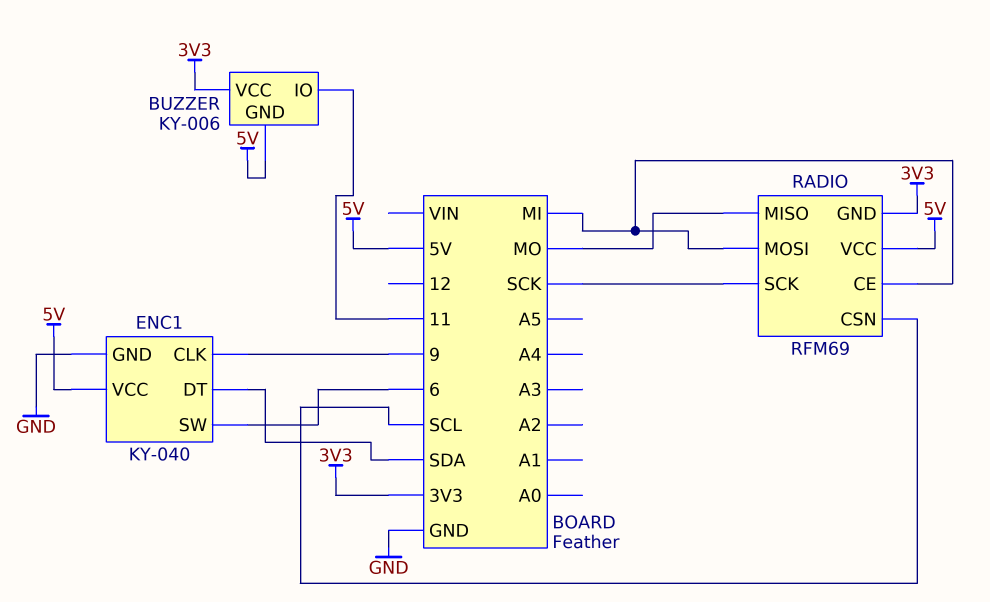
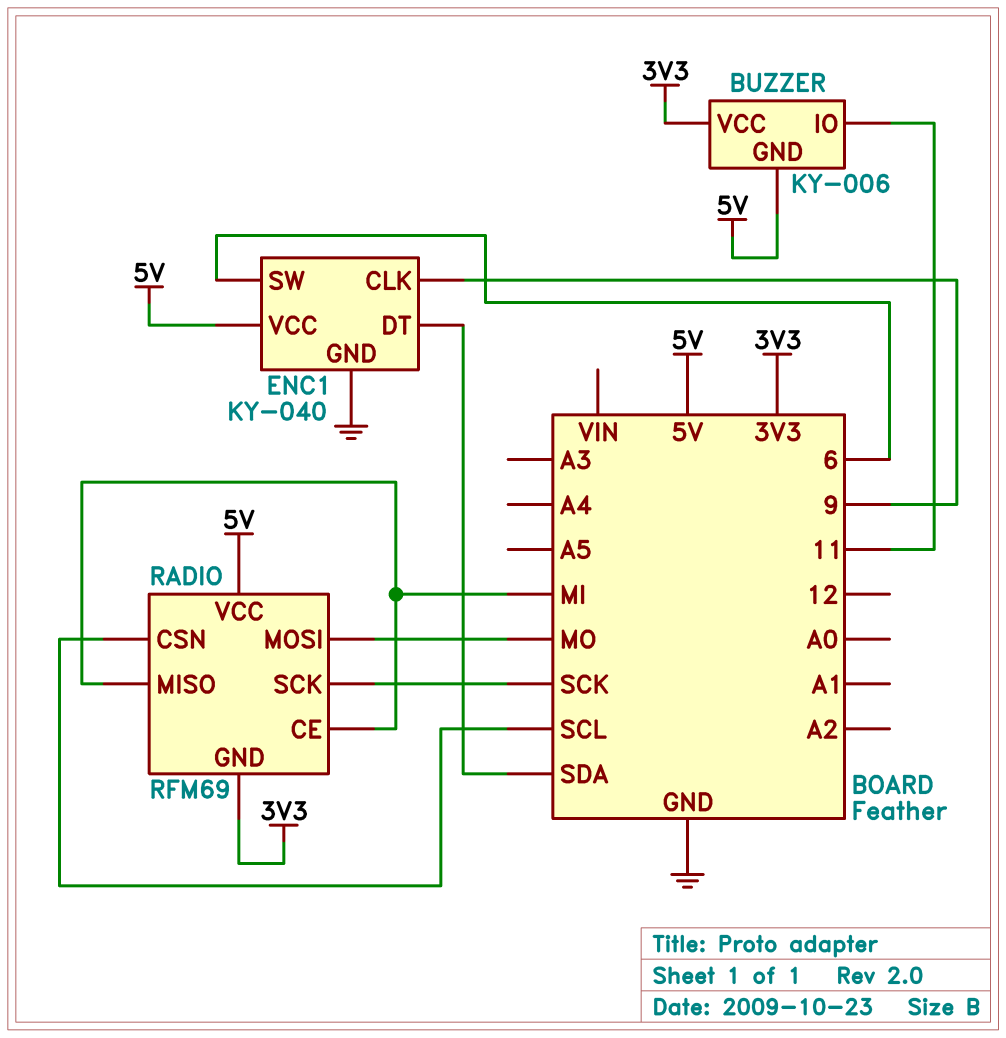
RADIO pin MISO: MO -> MI
RADIO pin MOSI: MI -> MO

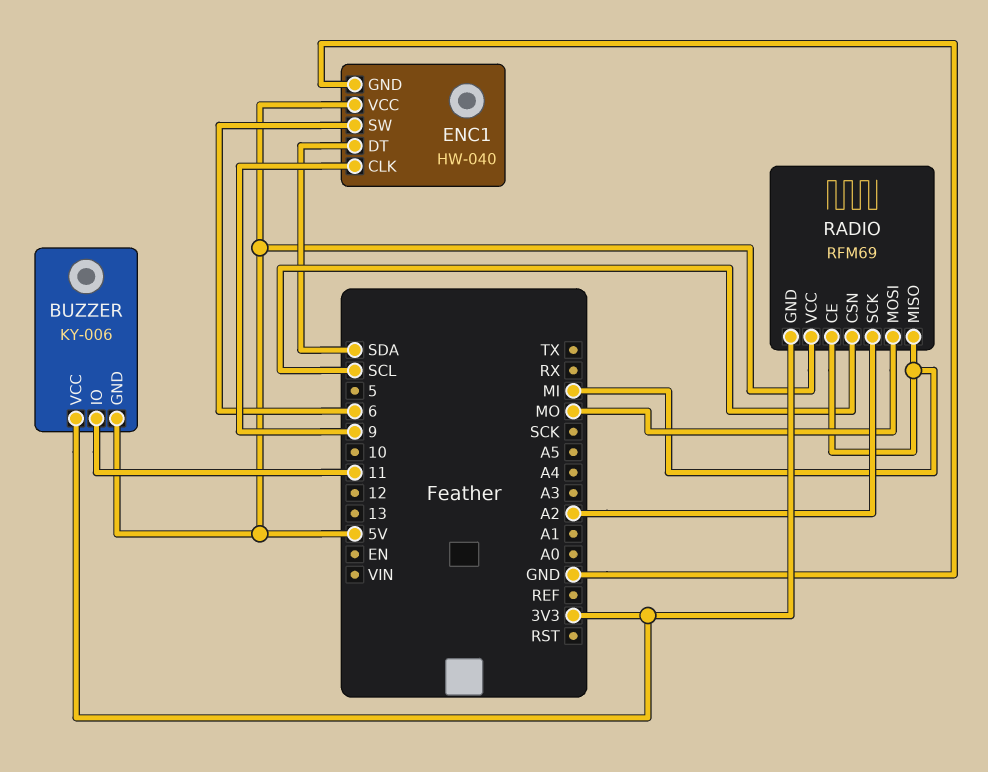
ENC1: KY-040 -> HW-040
RADIO pin SCK: SCK -> A2

